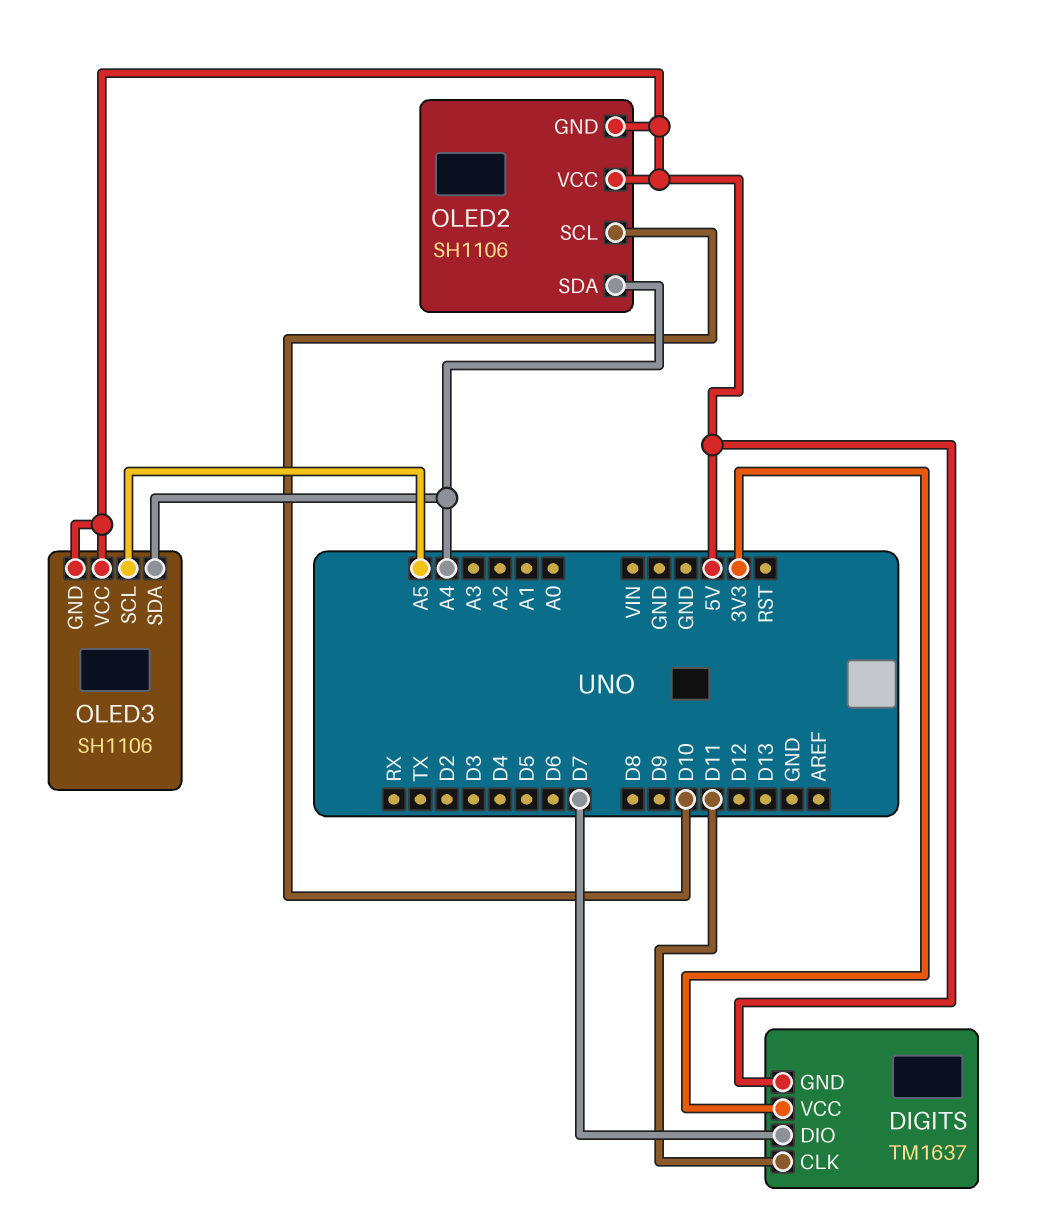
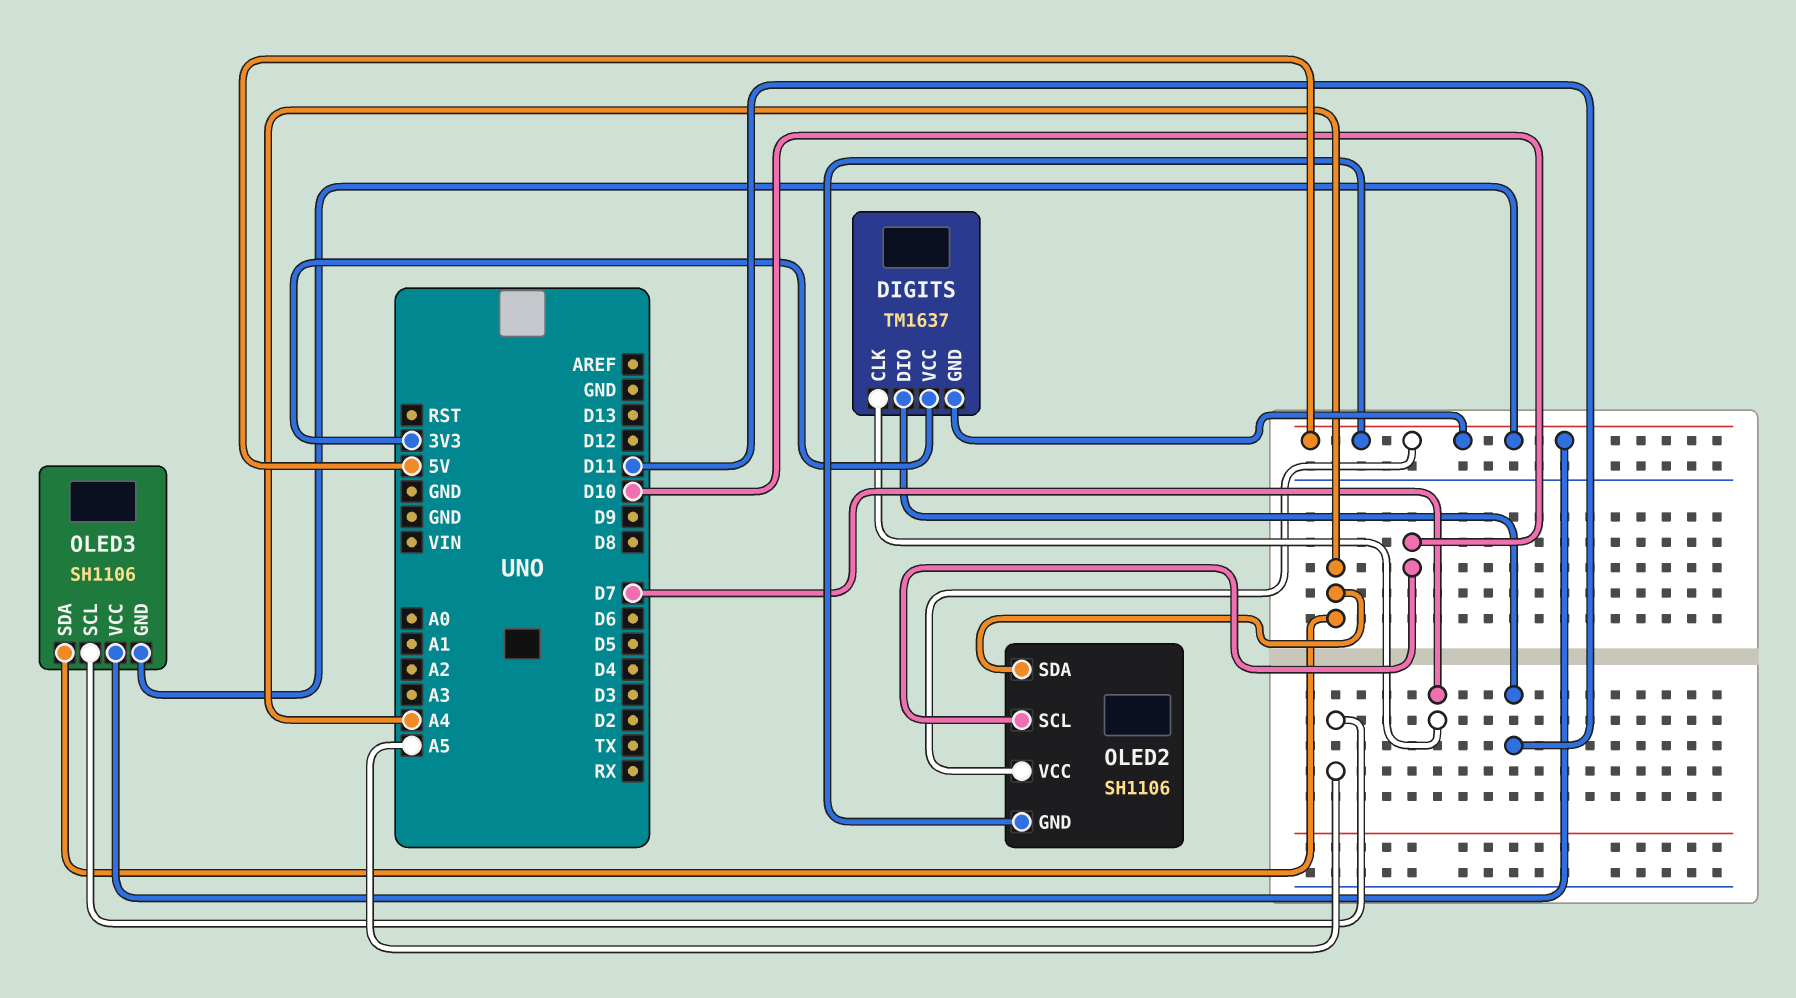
DIGITS pin CLK: D11 -> D7
DIGITS pin DIO: D7 -> D11

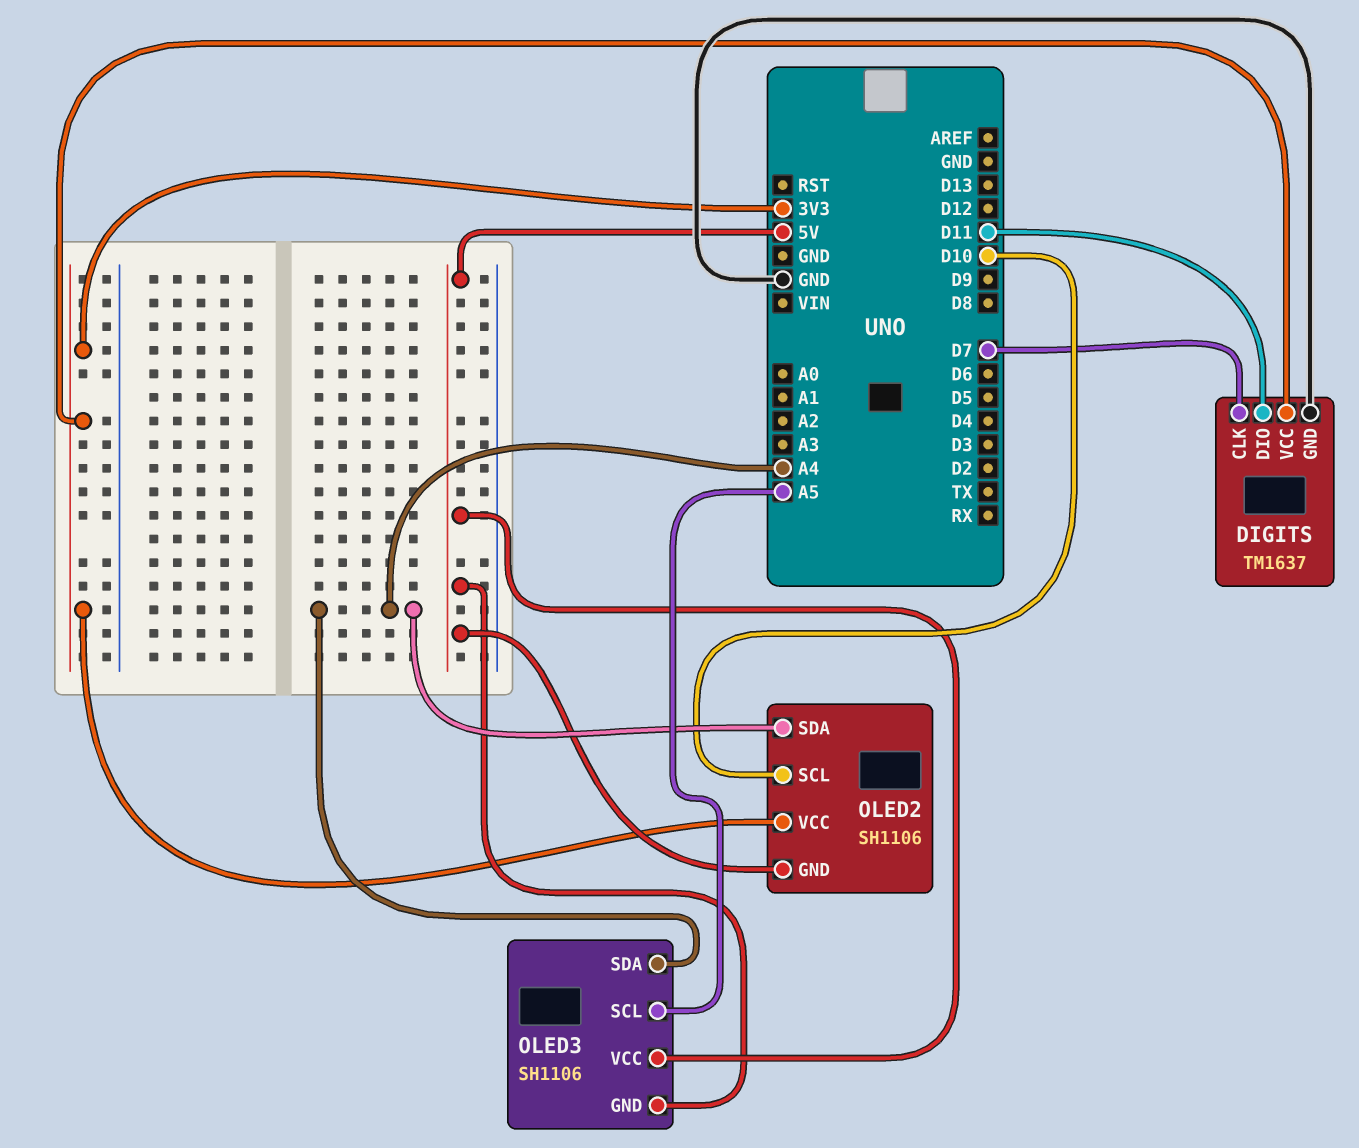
DIGITS pin GND: 5V -> GND
OLED2 pin VCC: 5V -> 3V3

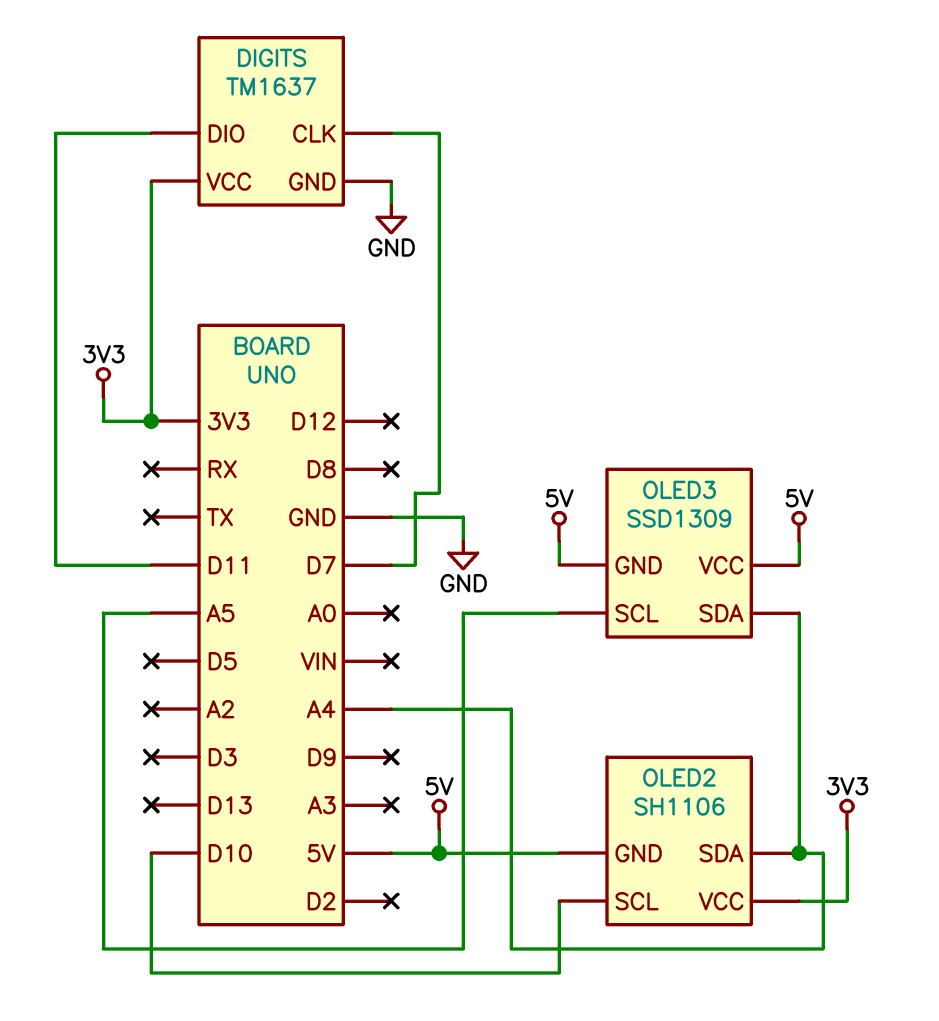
OLED3: SH1106 -> SSD1309

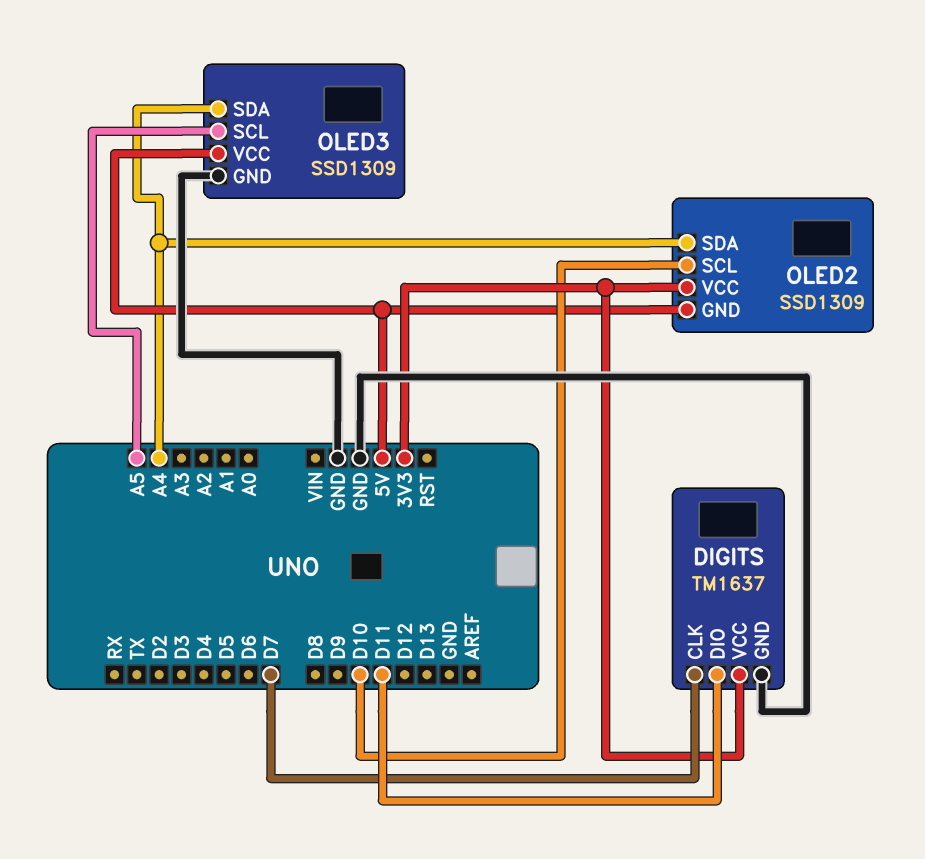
OLED2: SH1106 -> SSD1309
OLED3 pin GND: 5V -> GND

